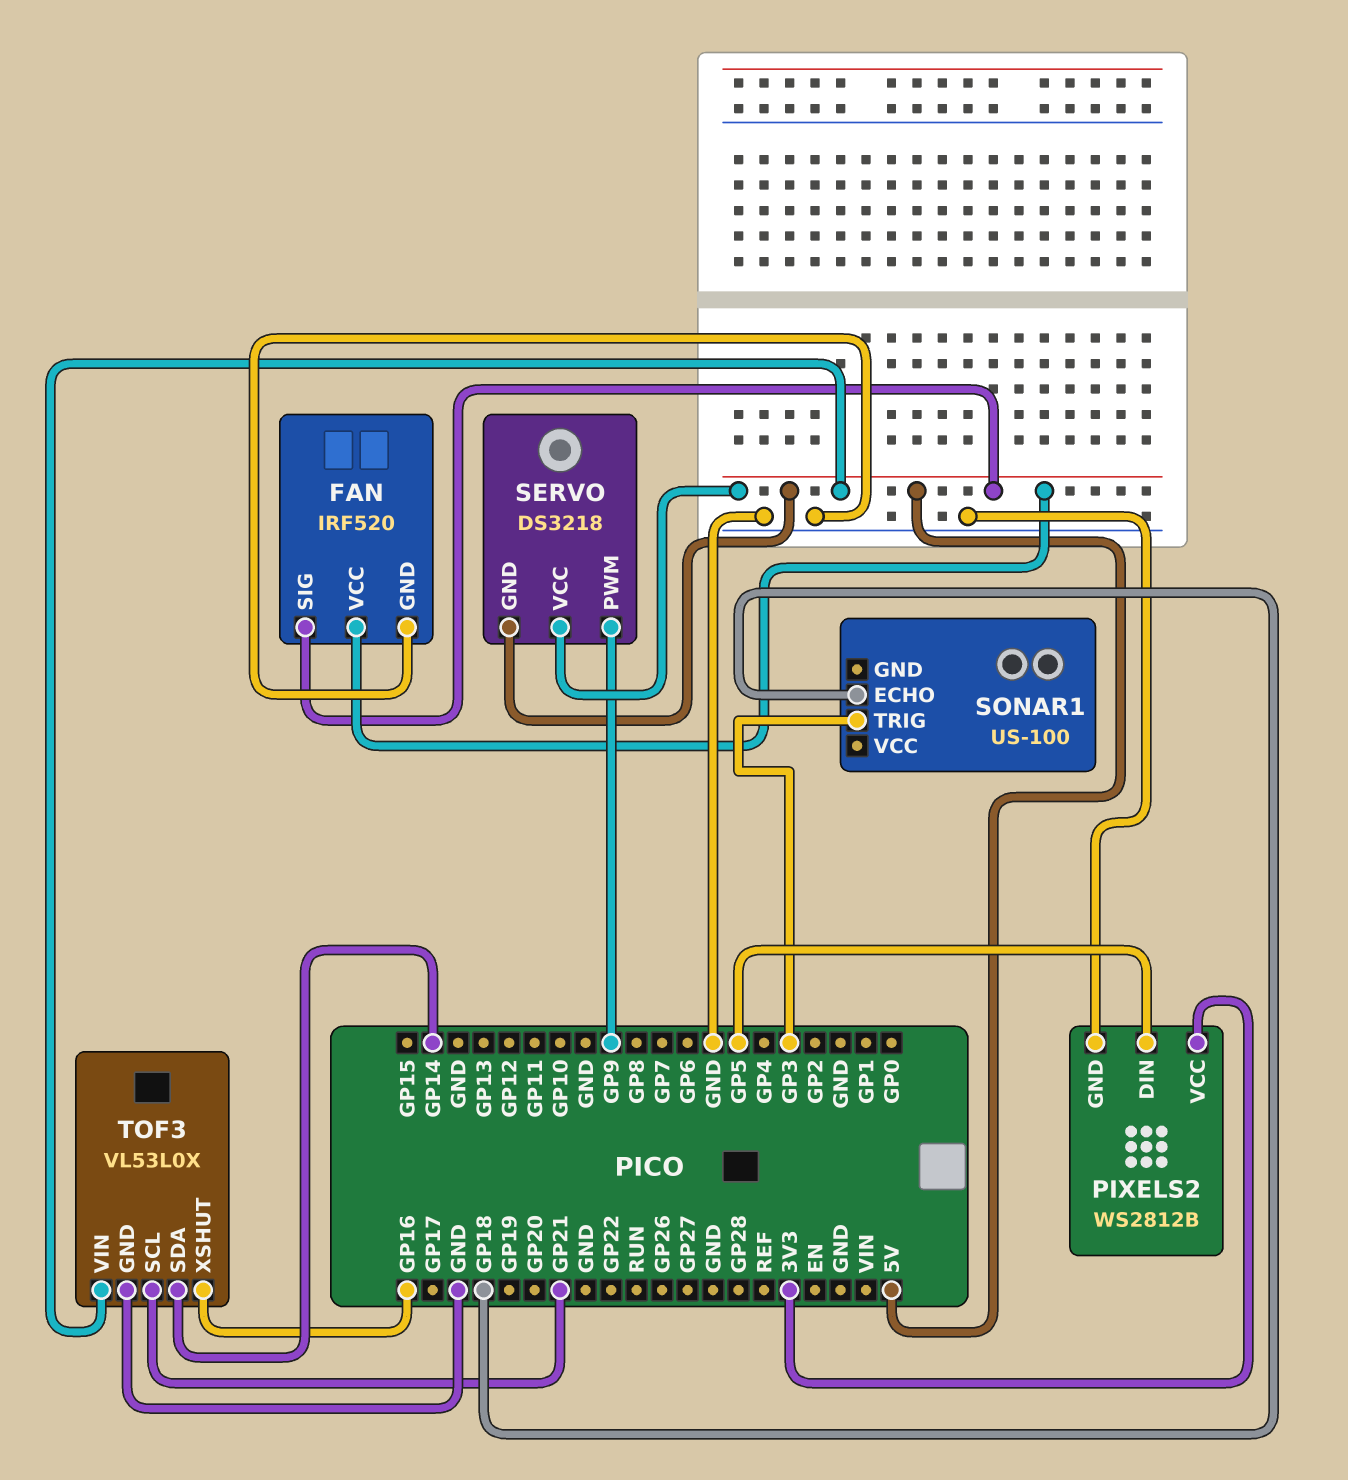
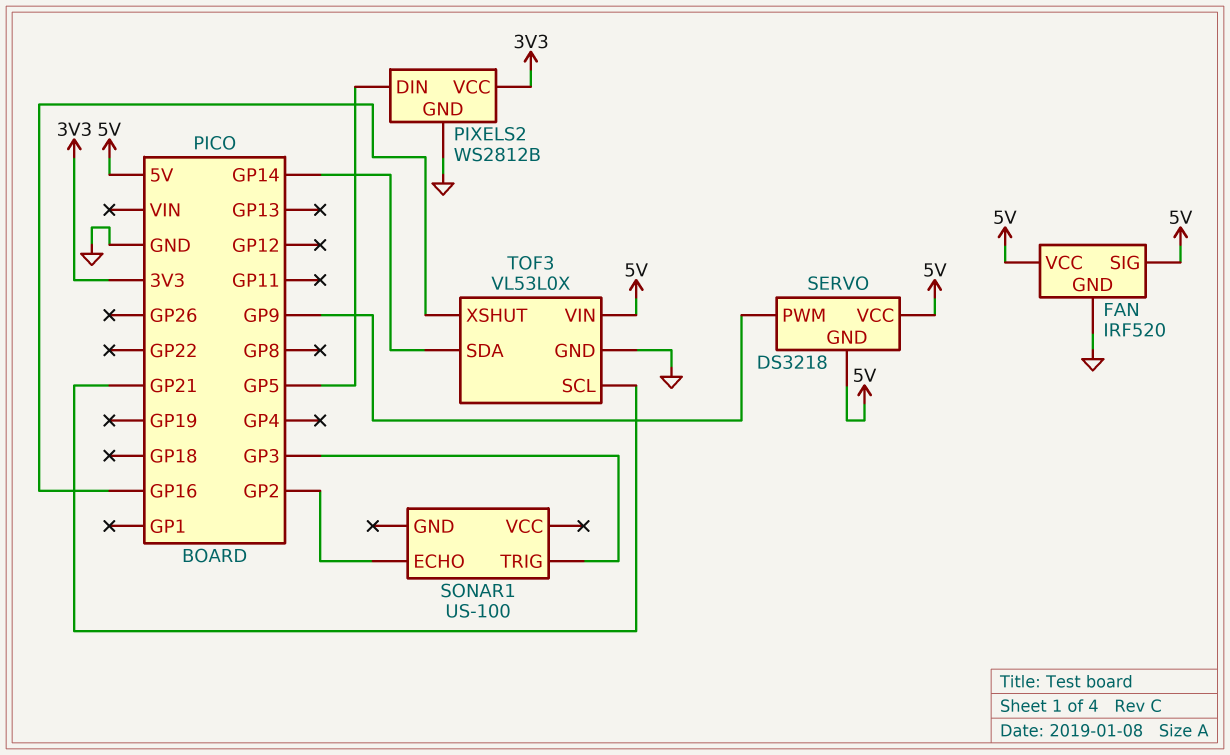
SONAR1 pin ECHO: GP18 -> GP2

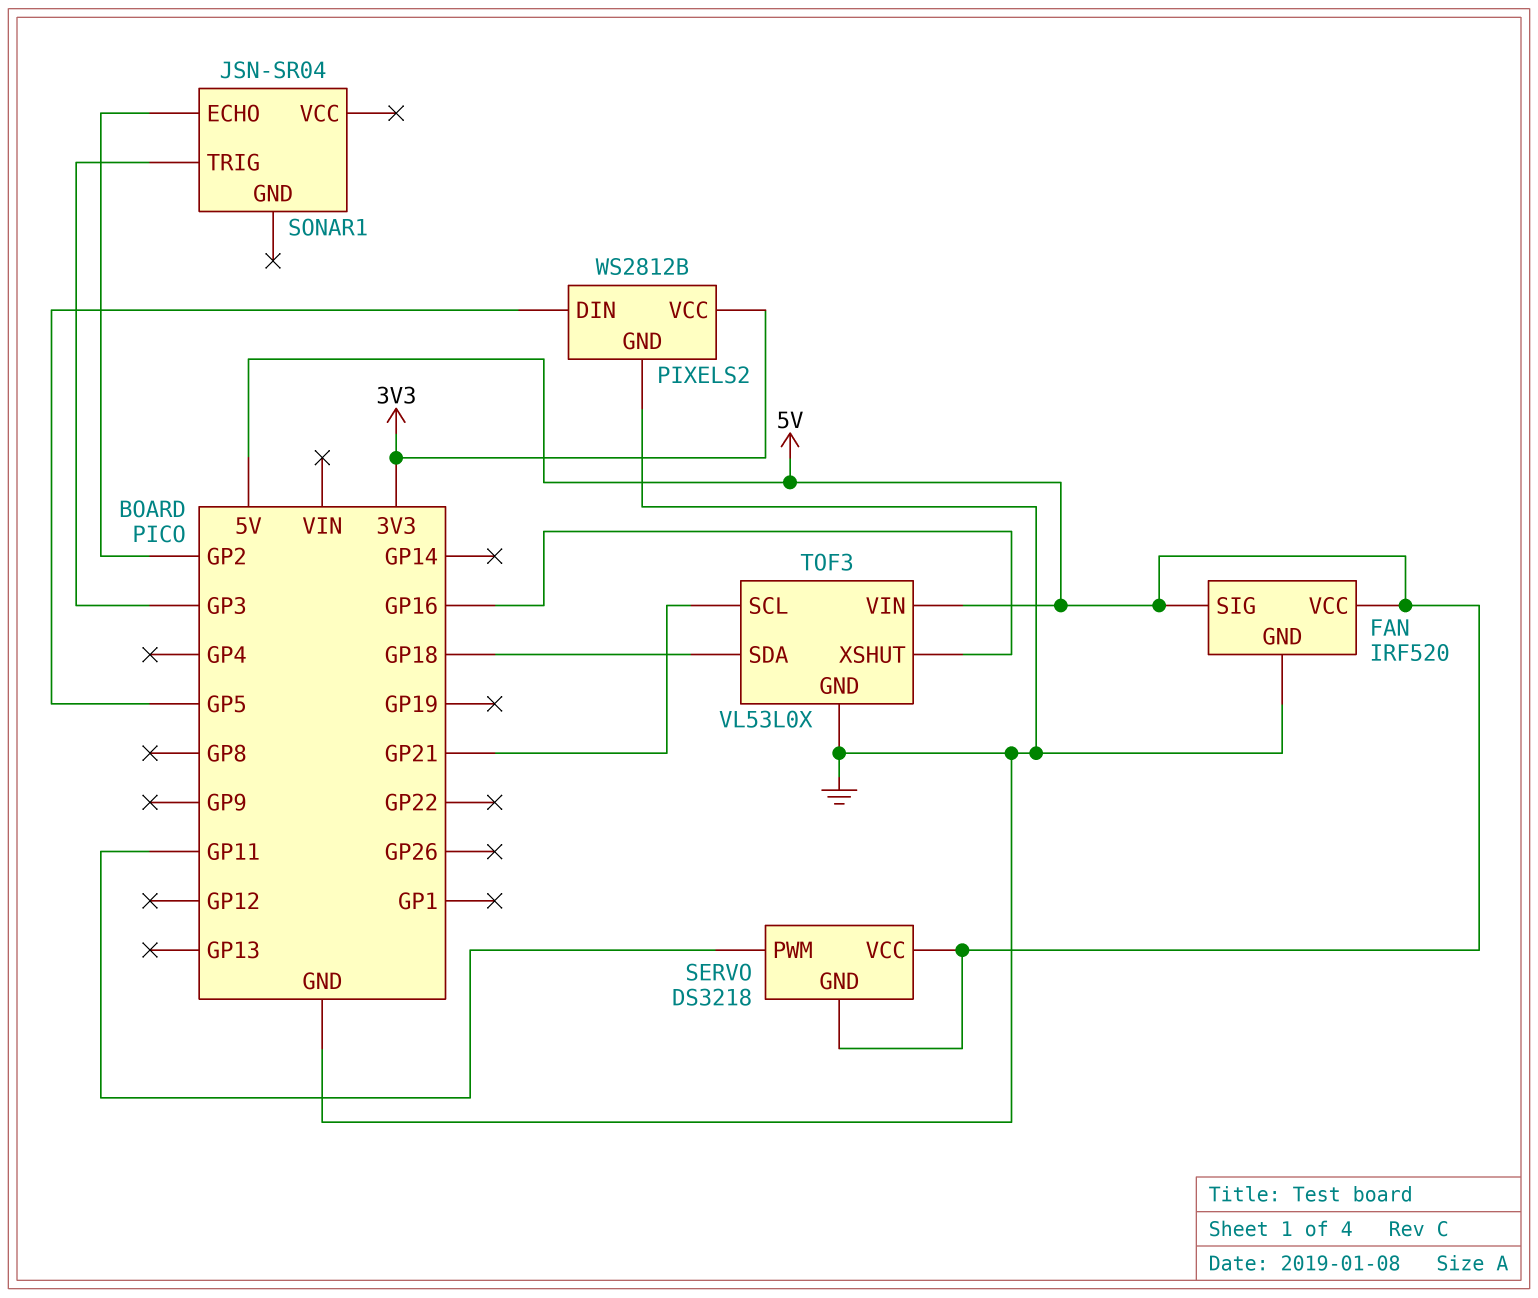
SERVO pin PWM: GP9 -> GP11
SONAR1: US-100 -> JSN-SR04
TOF3 pin SDA: GP14 -> GP18

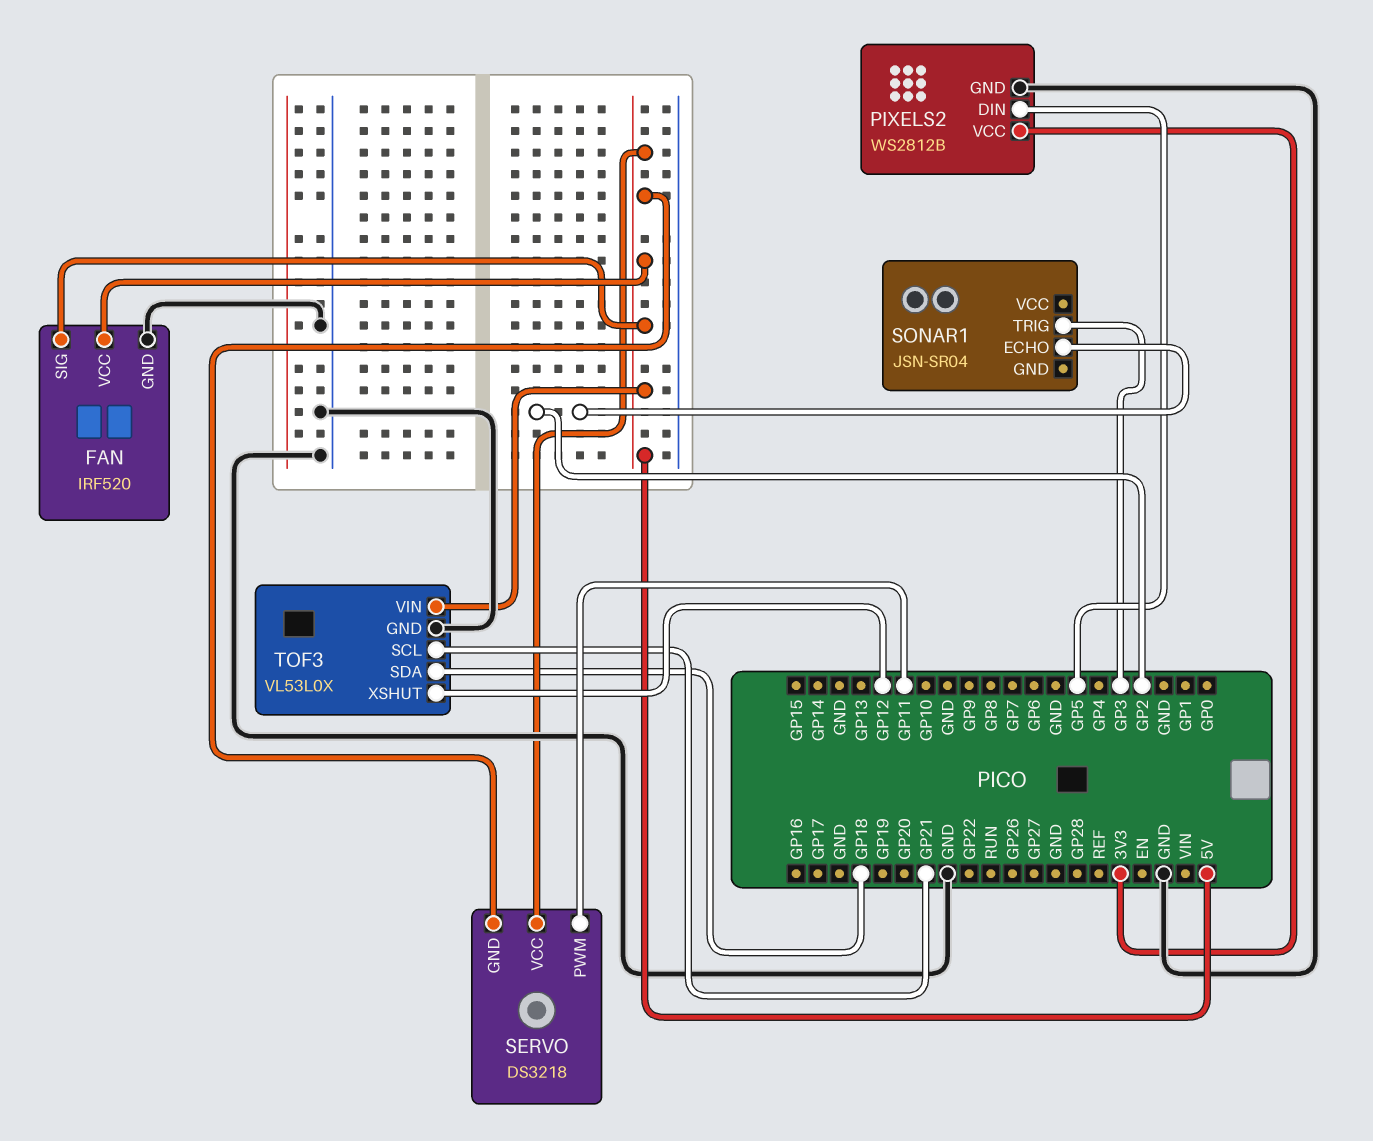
TOF3 pin XSHUT: GP16 -> GP12

